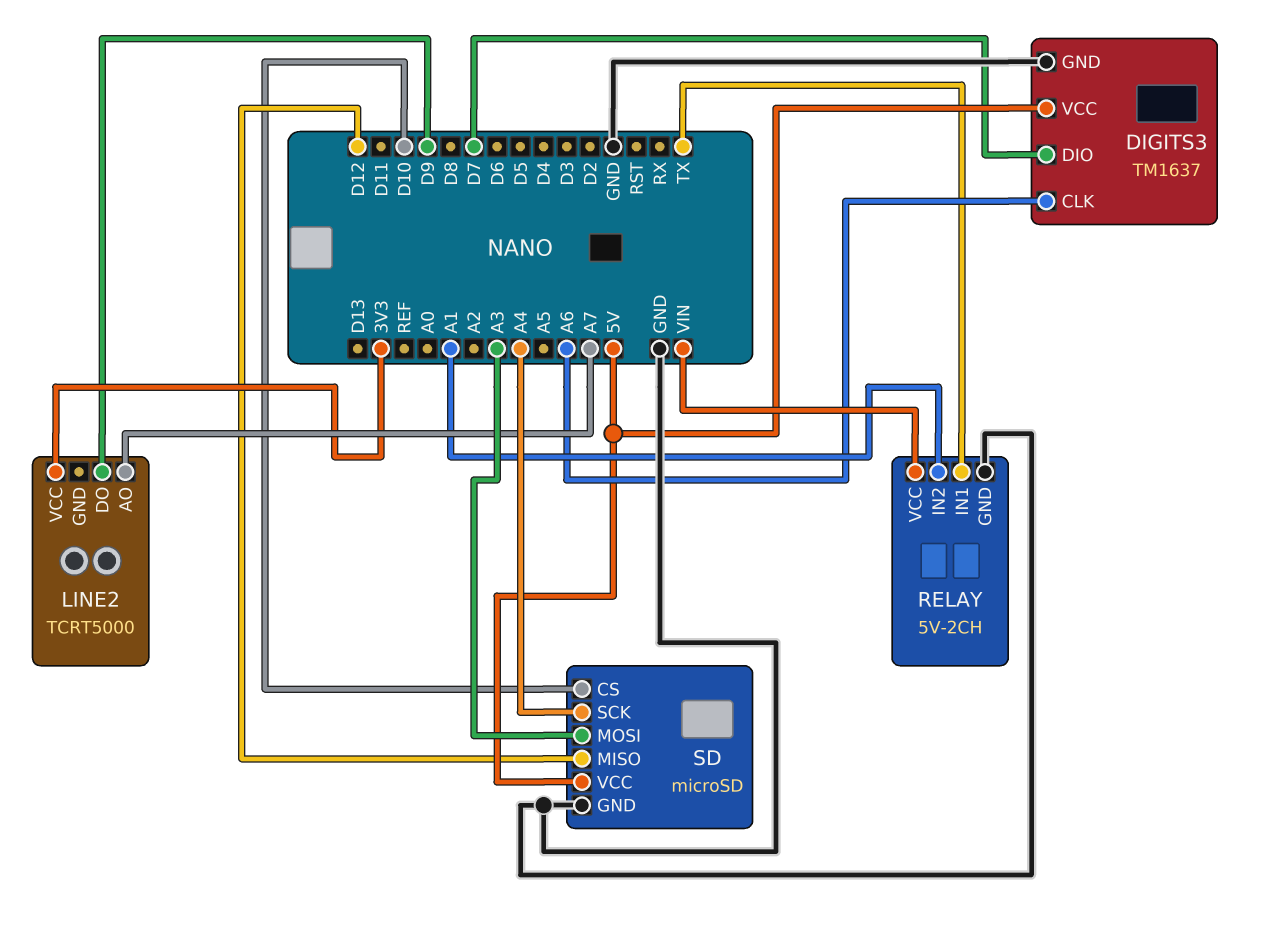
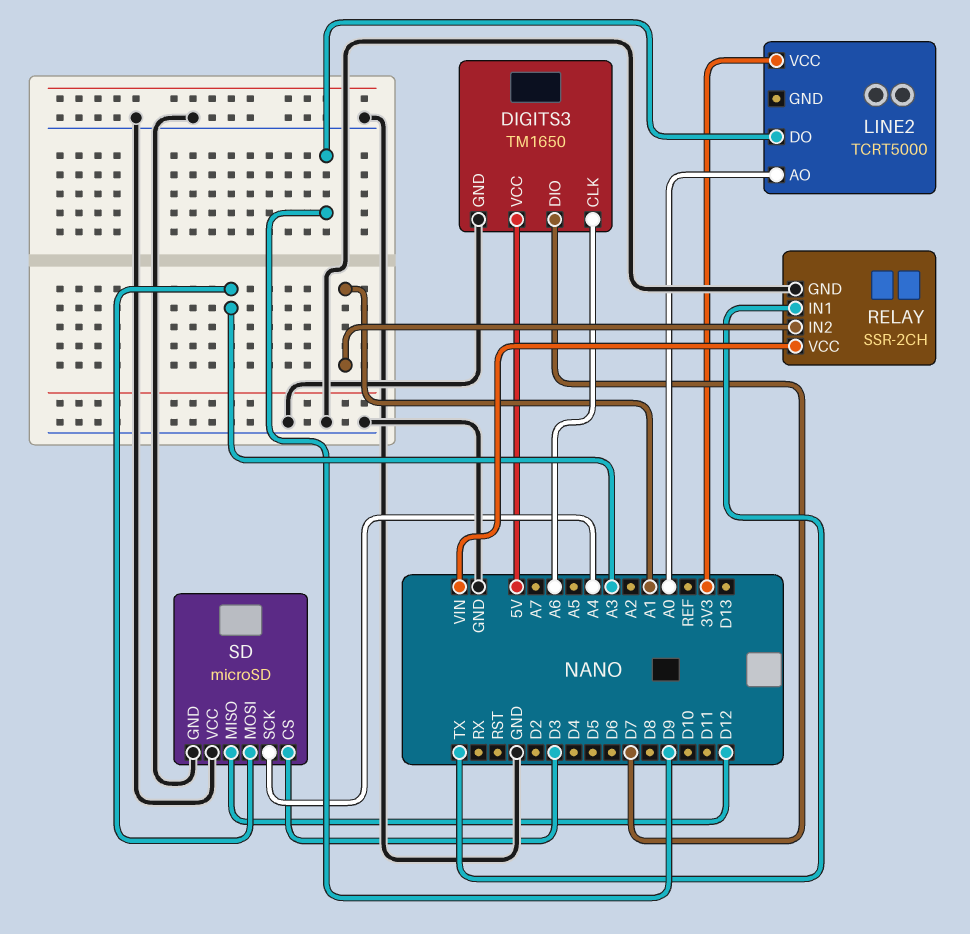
DIGITS3: TM1637 -> TM1650
LINE2 pin AO: A7 -> A0
RELAY: 5V-2CH -> SSR-2CH
SD pin CS: D10 -> D3
SD pin VCC: 5V -> GND

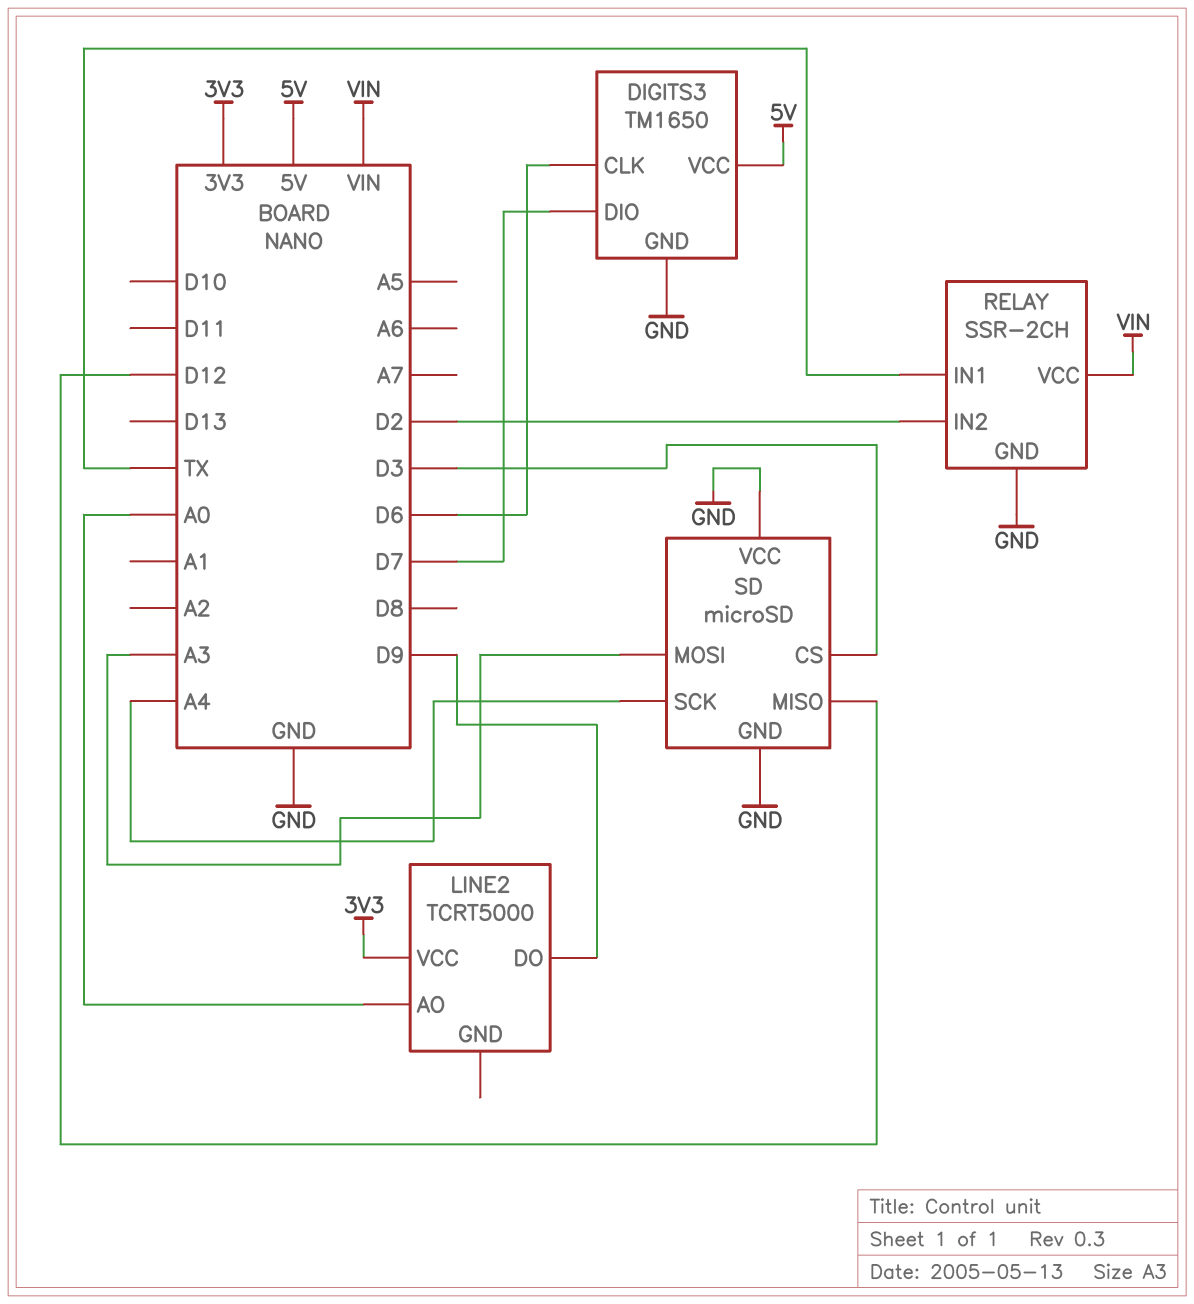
DIGITS3 pin CLK: A6 -> D6
RELAY pin IN2: A1 -> D2

